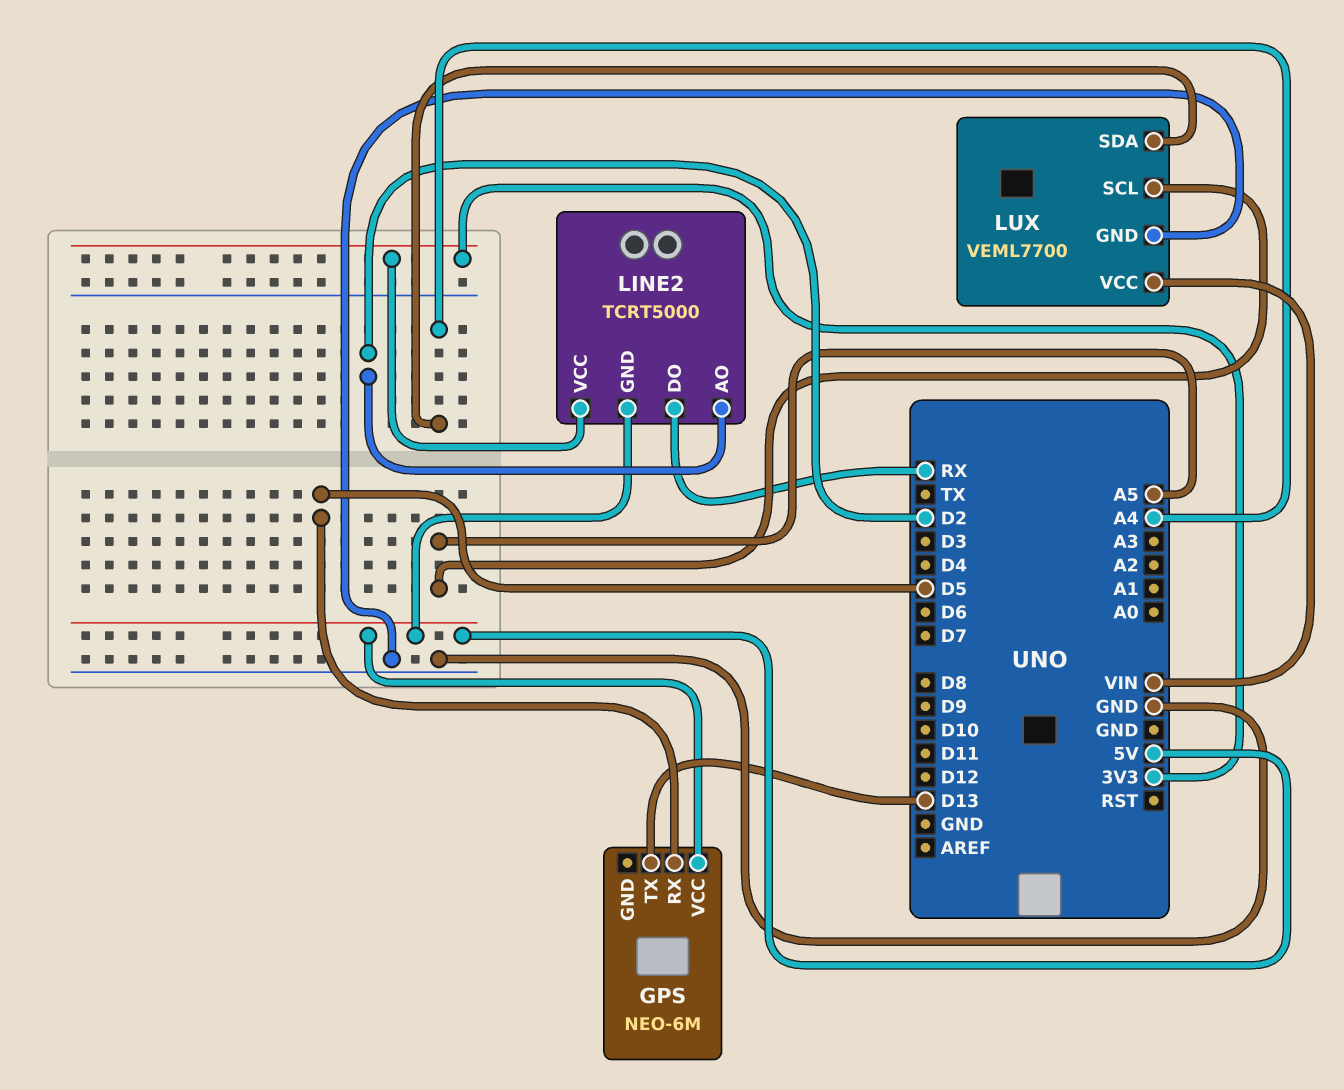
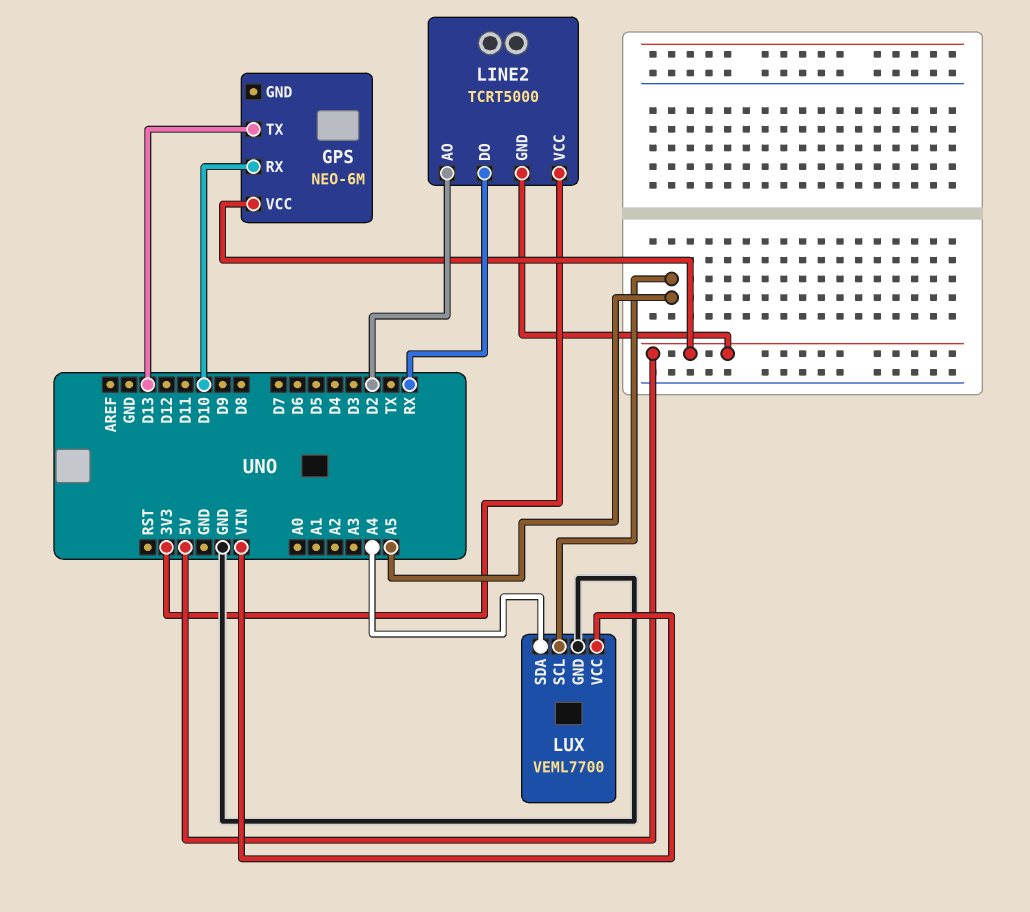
GPS pin RX: D5 -> D10

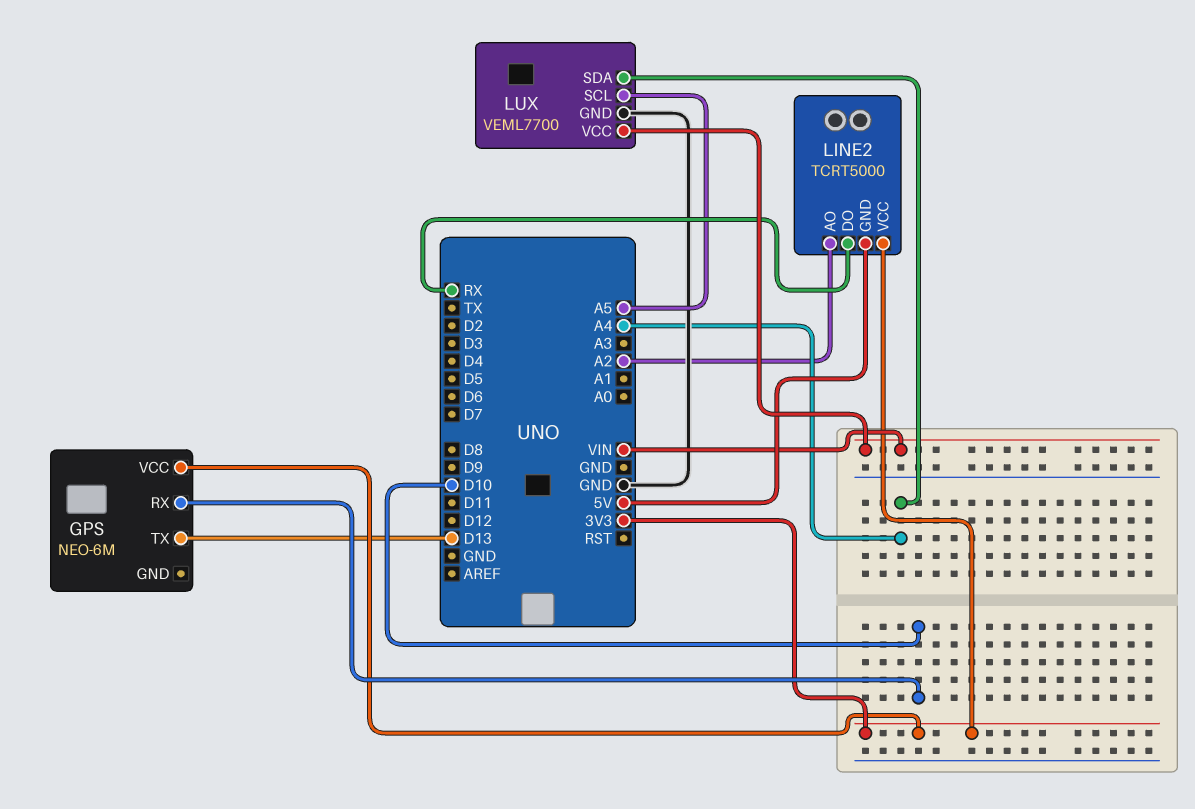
GPS pin VCC: 5V -> 3V3
LINE2 pin AO: D2 -> A2

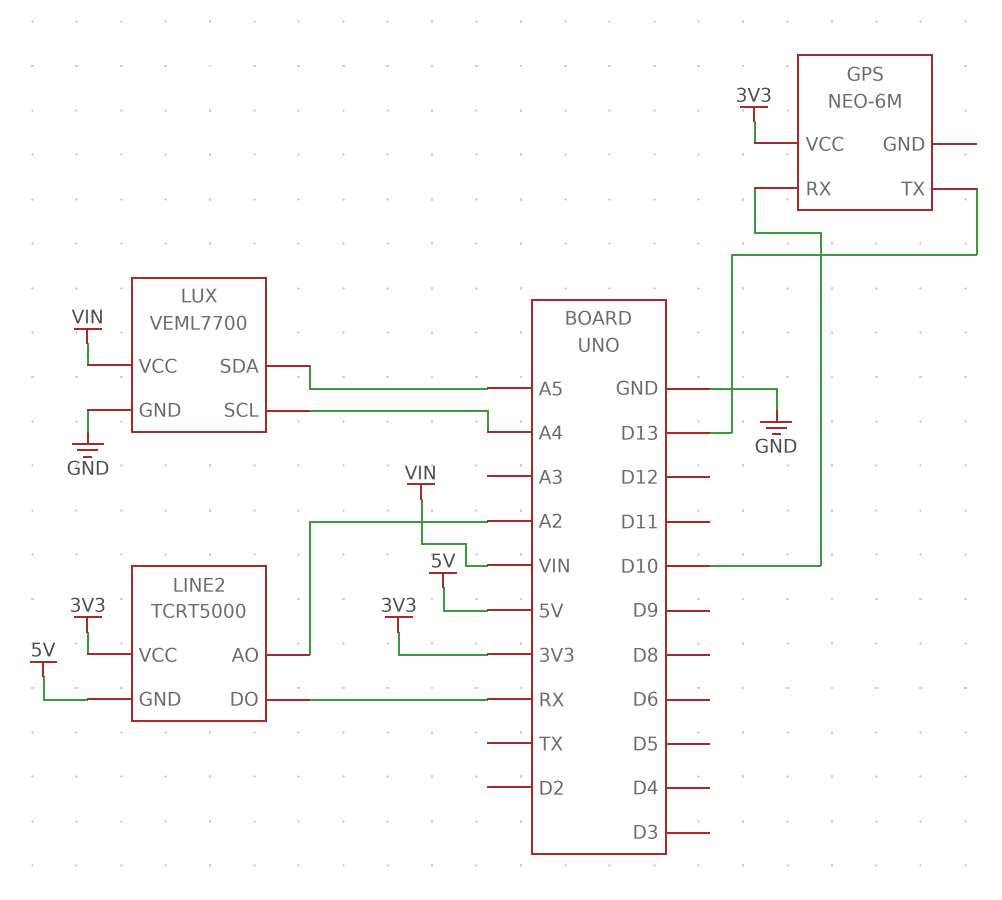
LUX pin SCL: A5 -> A4
LUX pin SDA: A4 -> A5

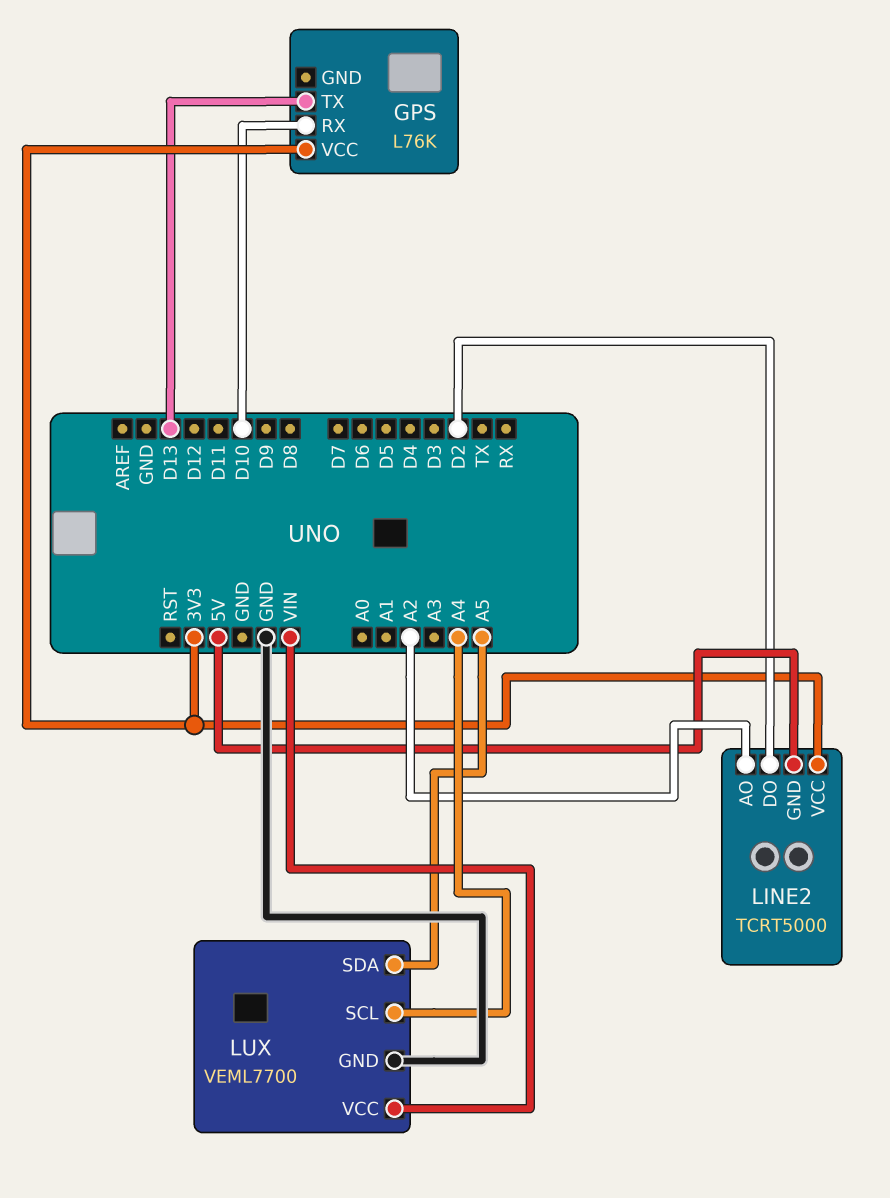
GPS: NEO-6M -> L76K
LINE2 pin DO: RX -> D2

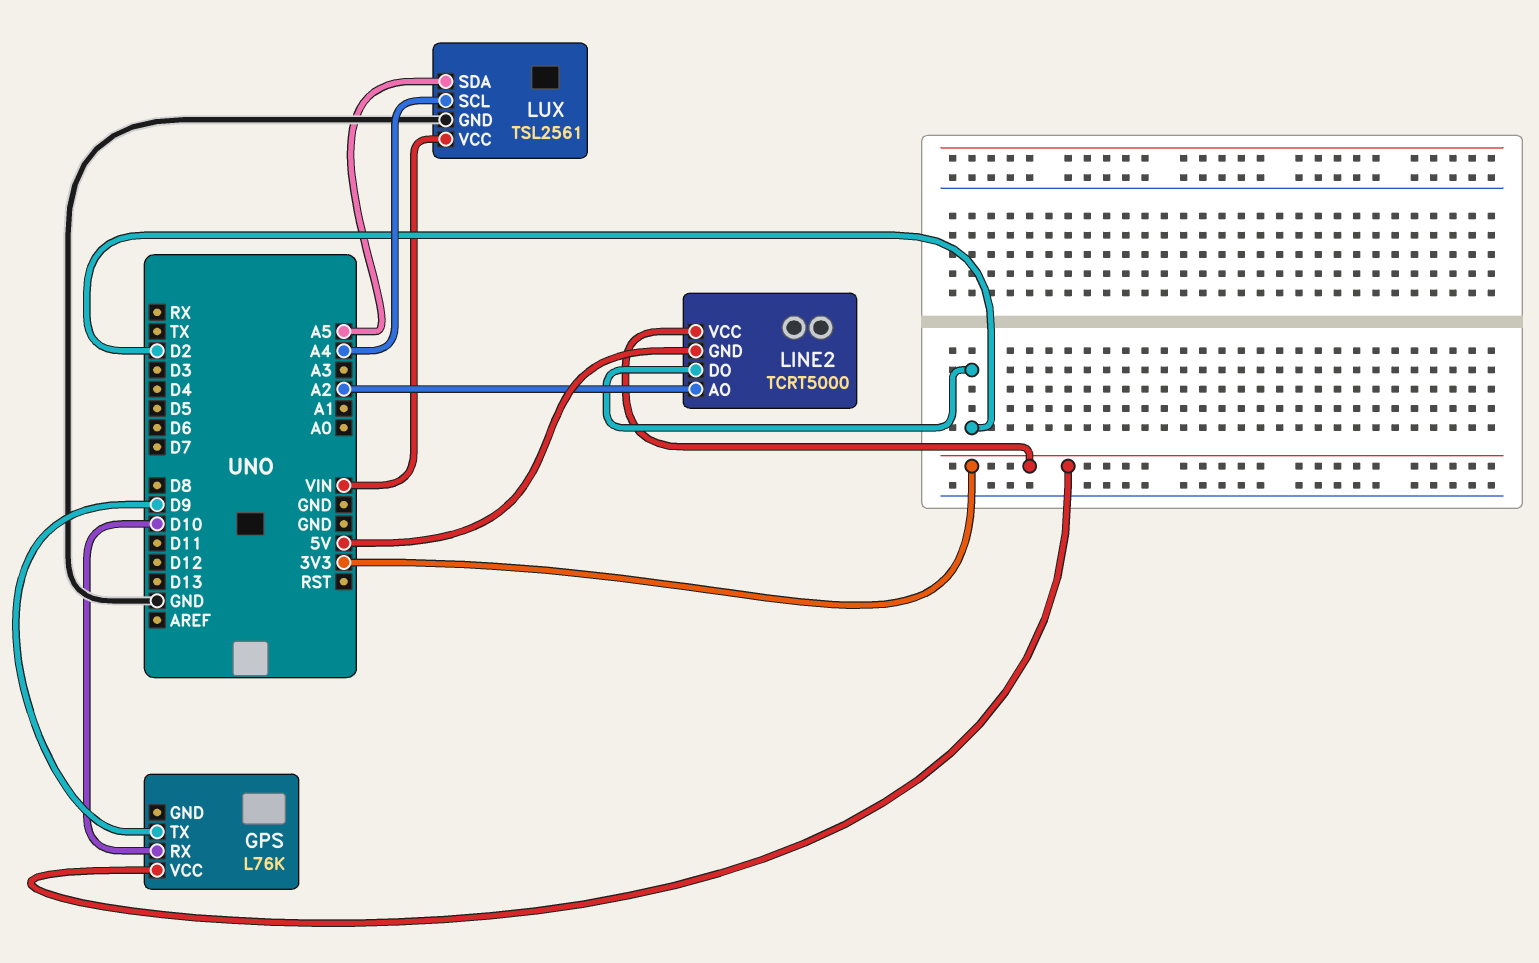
GPS pin TX: D13 -> D9
LUX: VEML7700 -> TSL2561

